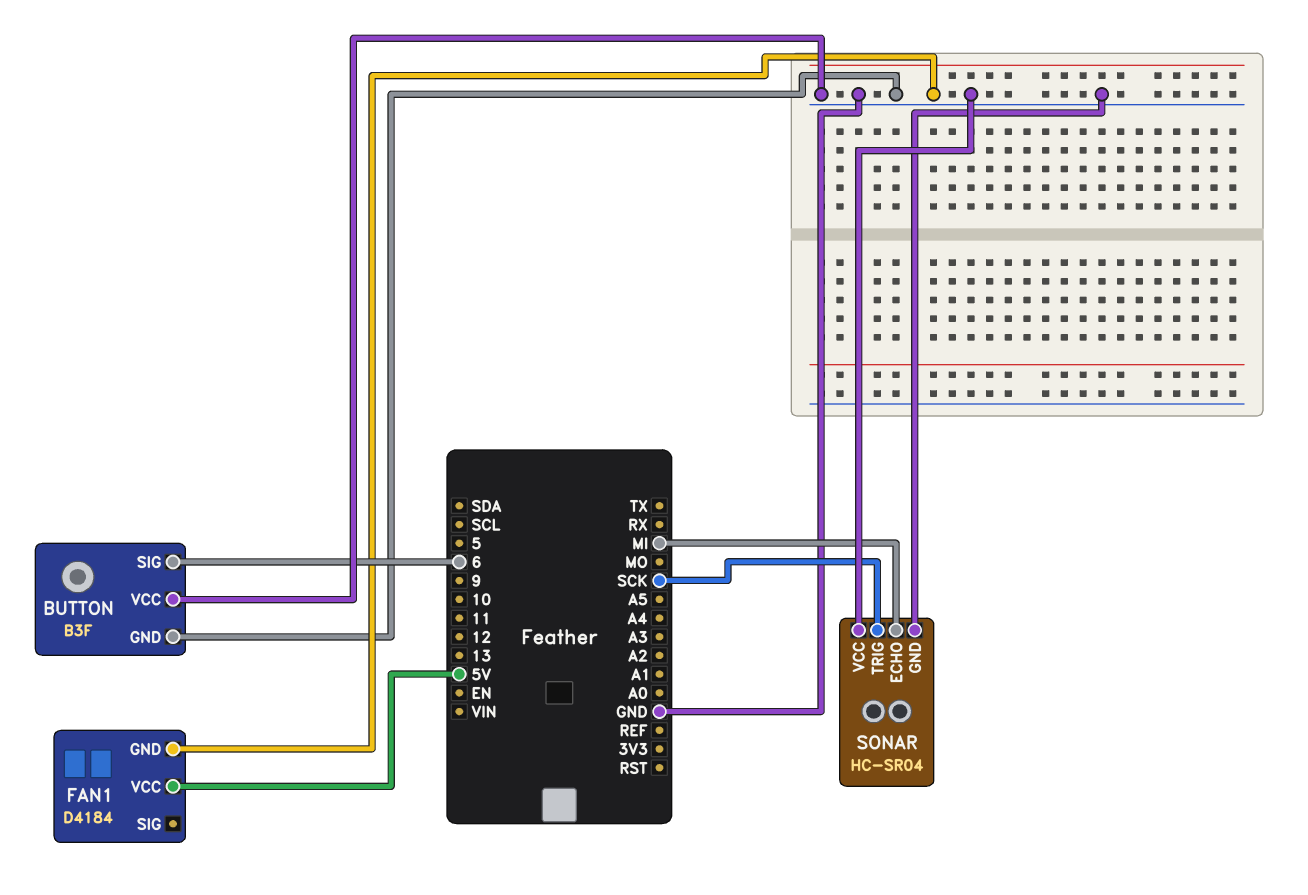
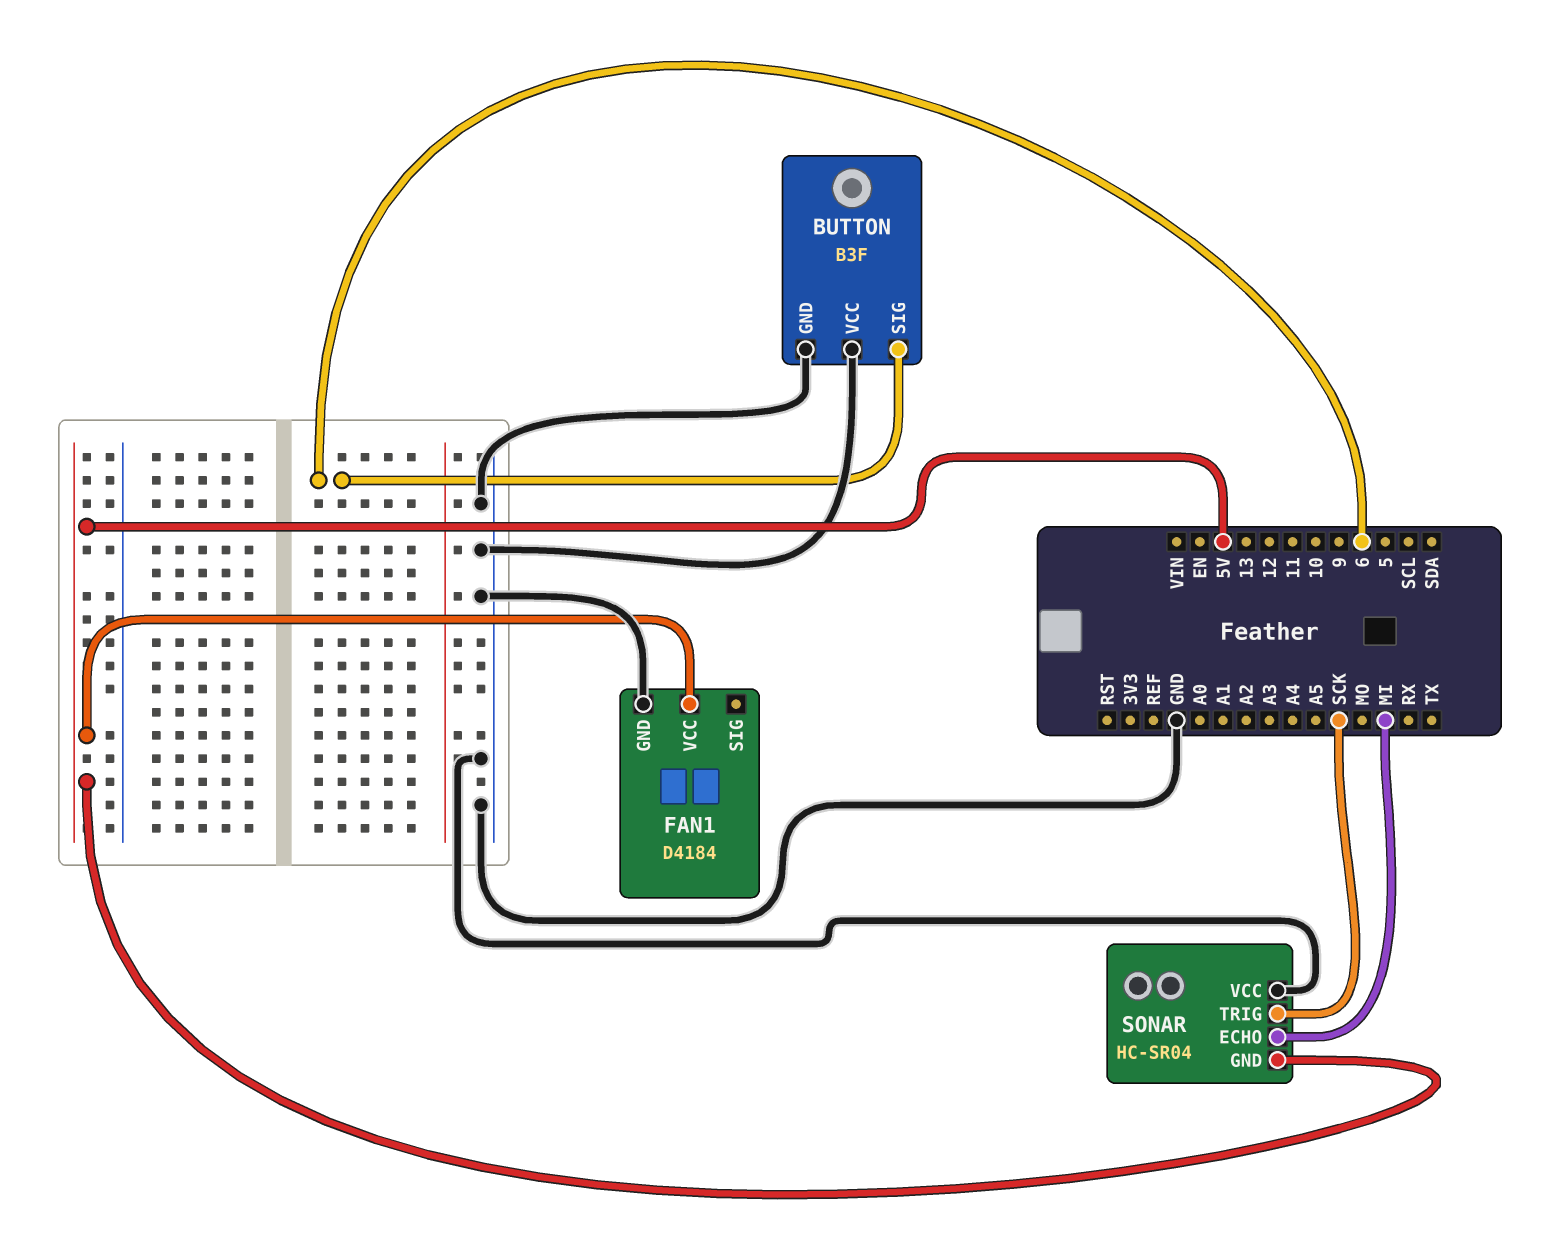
SONAR pin GND: GND -> 5V

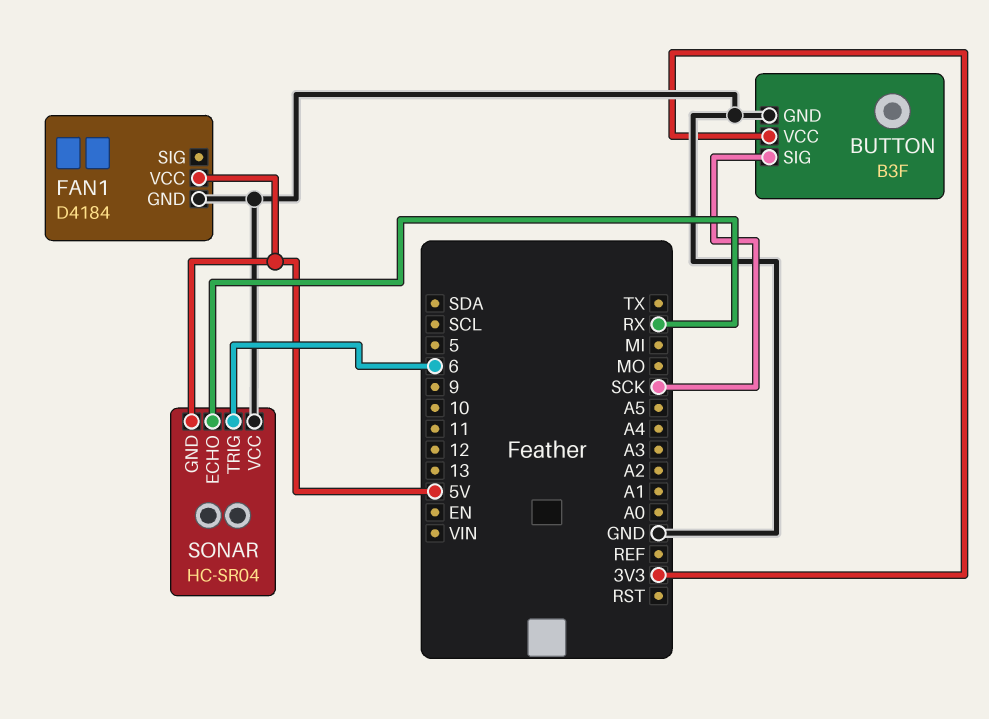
BUTTON pin SIG: 6 -> SCK
BUTTON pin VCC: GND -> 3V3
SONAR pin ECHO: MI -> RX
SONAR pin TRIG: SCK -> 6

